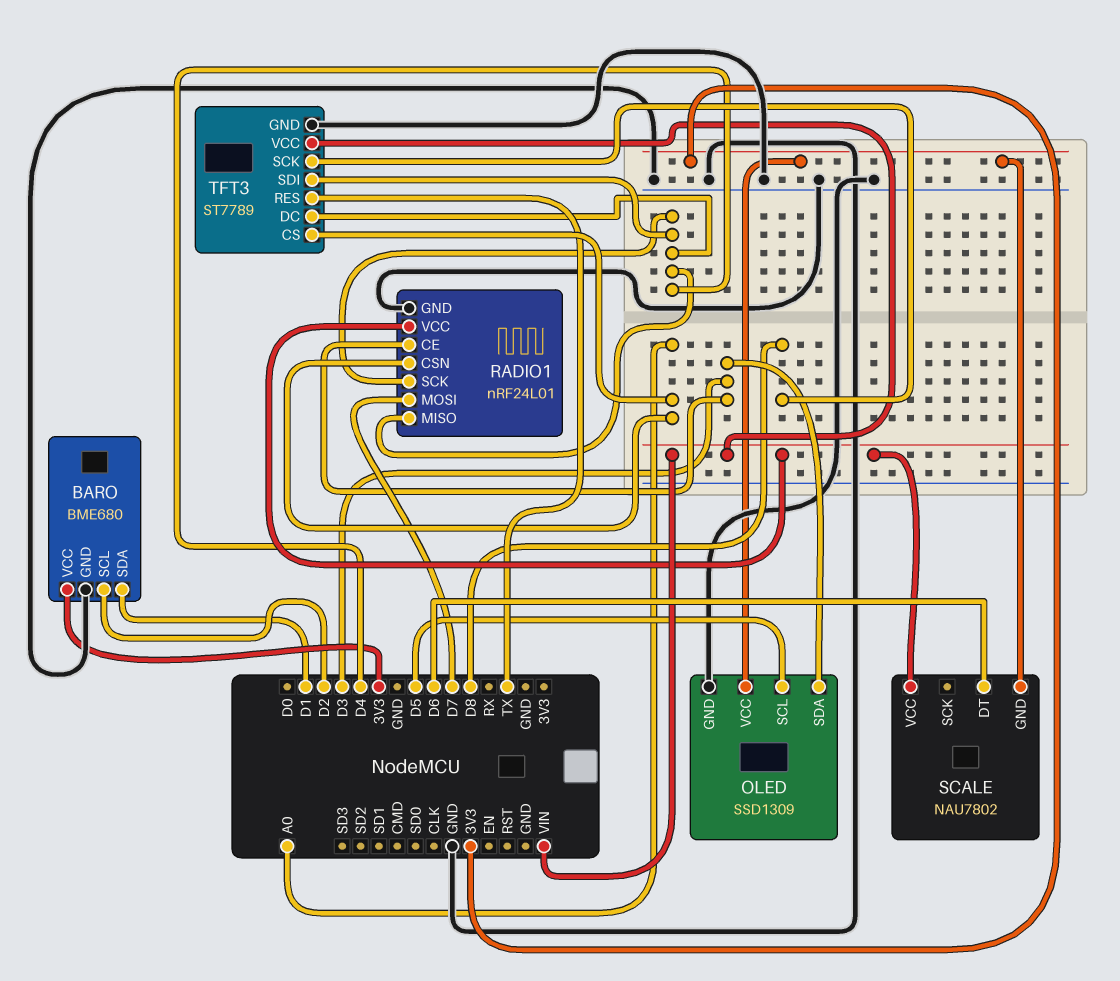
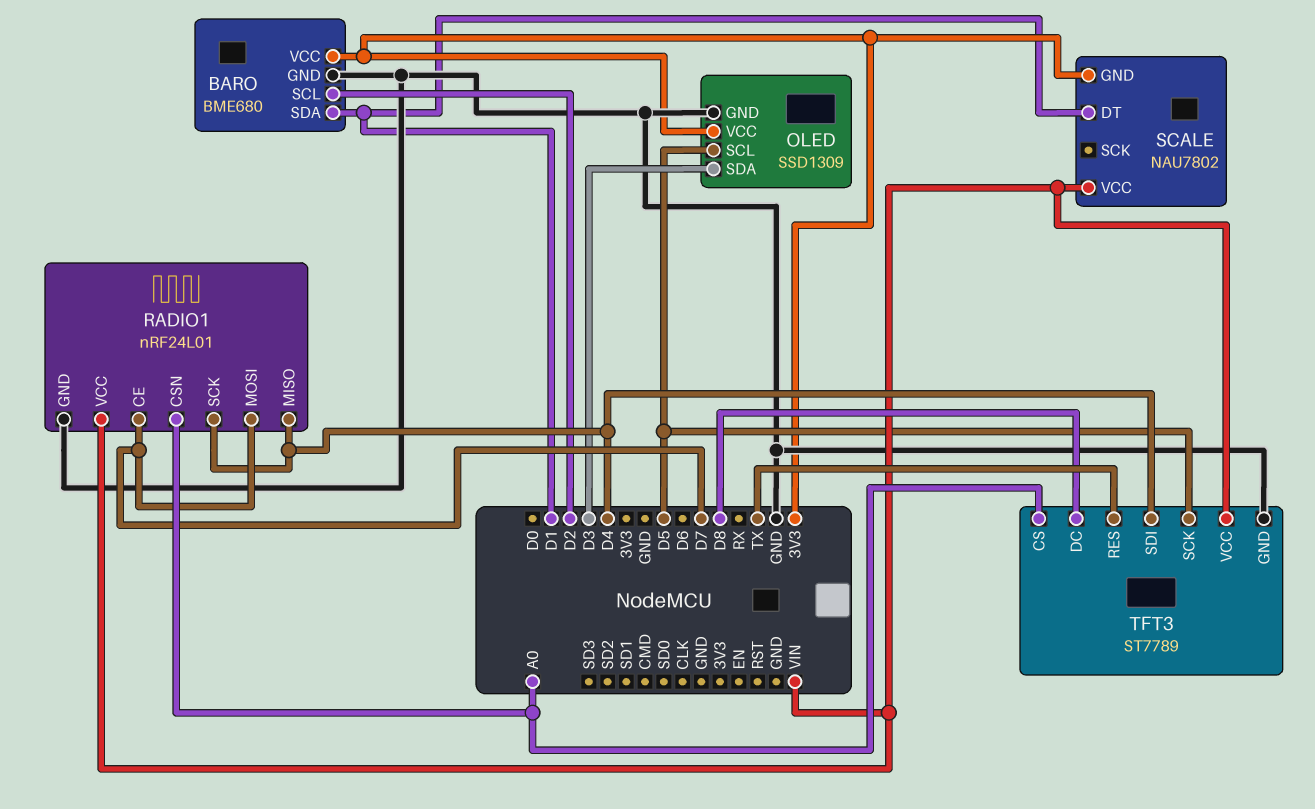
RADIO1 pin CE: D3 -> D7
SCALE pin DT: D6 -> D1
TFT3 pin DC: D4 -> D8
TFT3 pin SCK: D8 -> D5

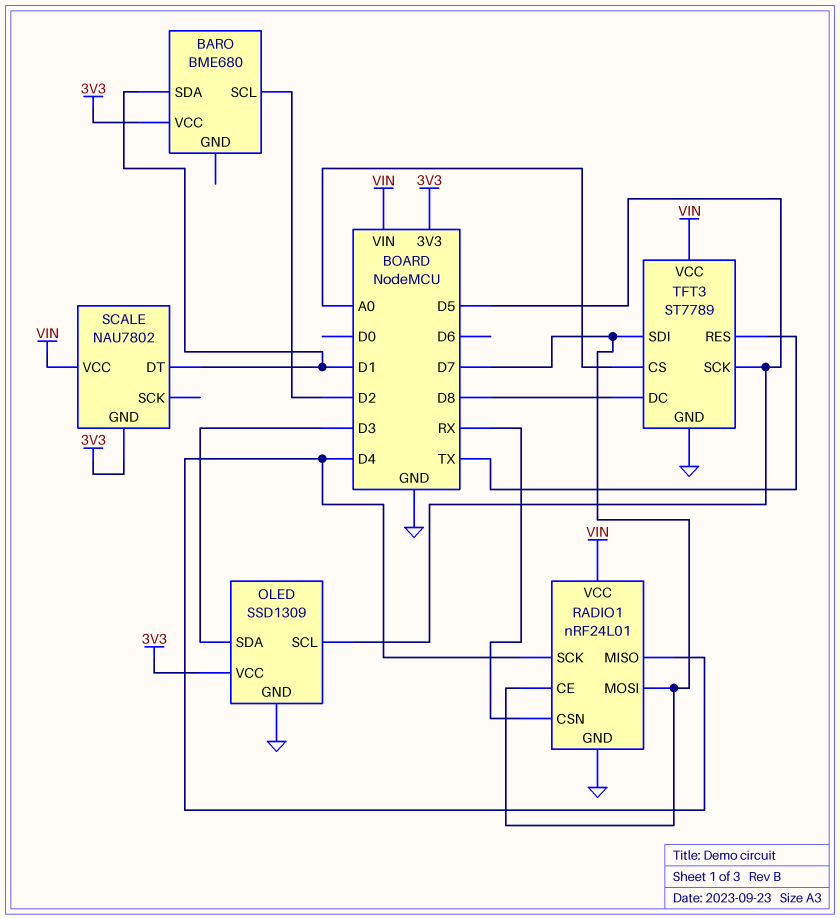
BARO pin GND: GND -> none
RADIO1 pin CSN: A0 -> RX
TFT3 pin SDI: D4 -> D7

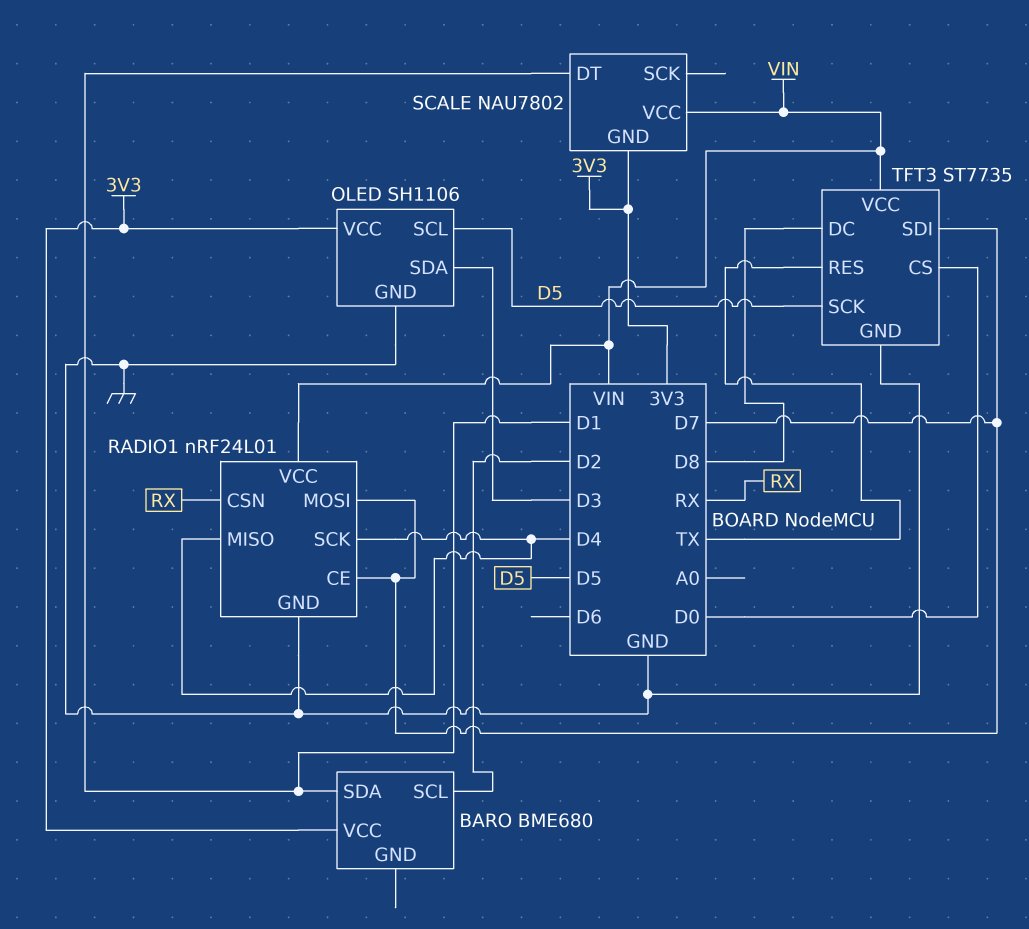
OLED: SSD1309 -> SH1106
TFT3: ST7789 -> ST7735
TFT3 pin CS: A0 -> D0

